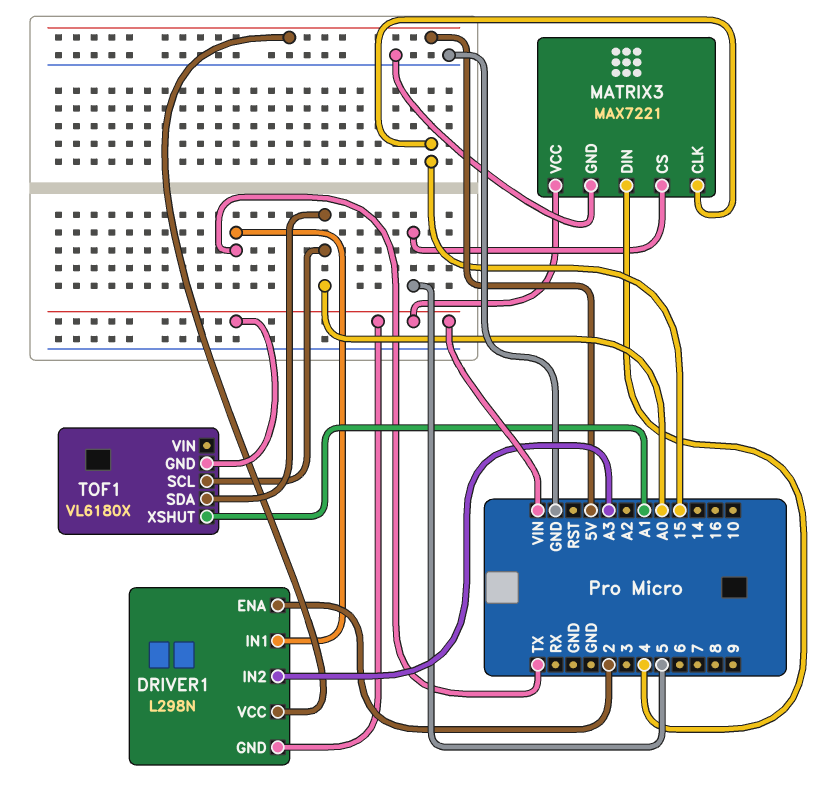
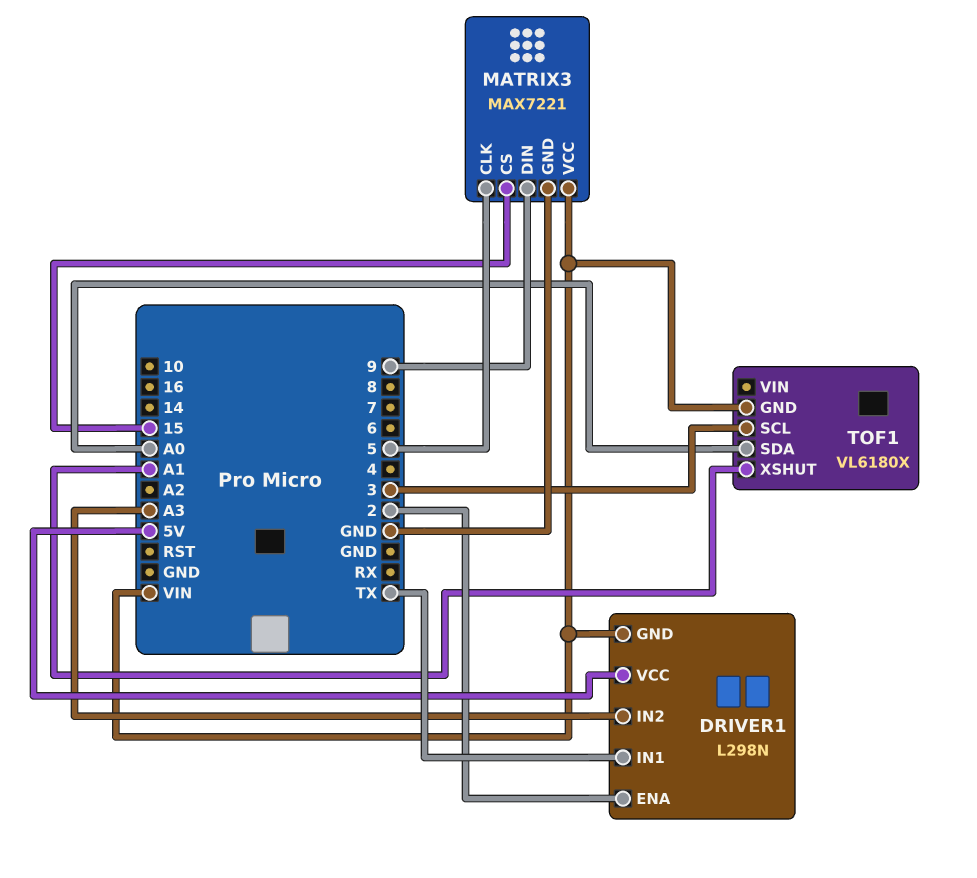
MATRIX3 pin CLK: 15 -> 5
MATRIX3 pin CS: 5 -> 15
MATRIX3 pin DIN: 4 -> 9
TOF1 pin SCL: A0 -> 3

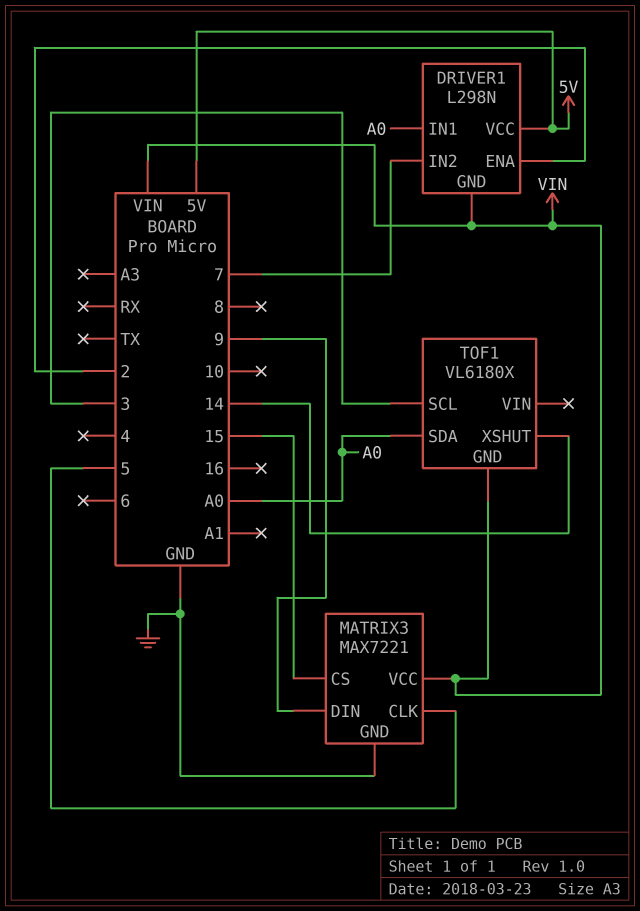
DRIVER1 pin IN1: TX -> A0
DRIVER1 pin IN2: A3 -> 7
TOF1 pin XSHUT: A1 -> 14

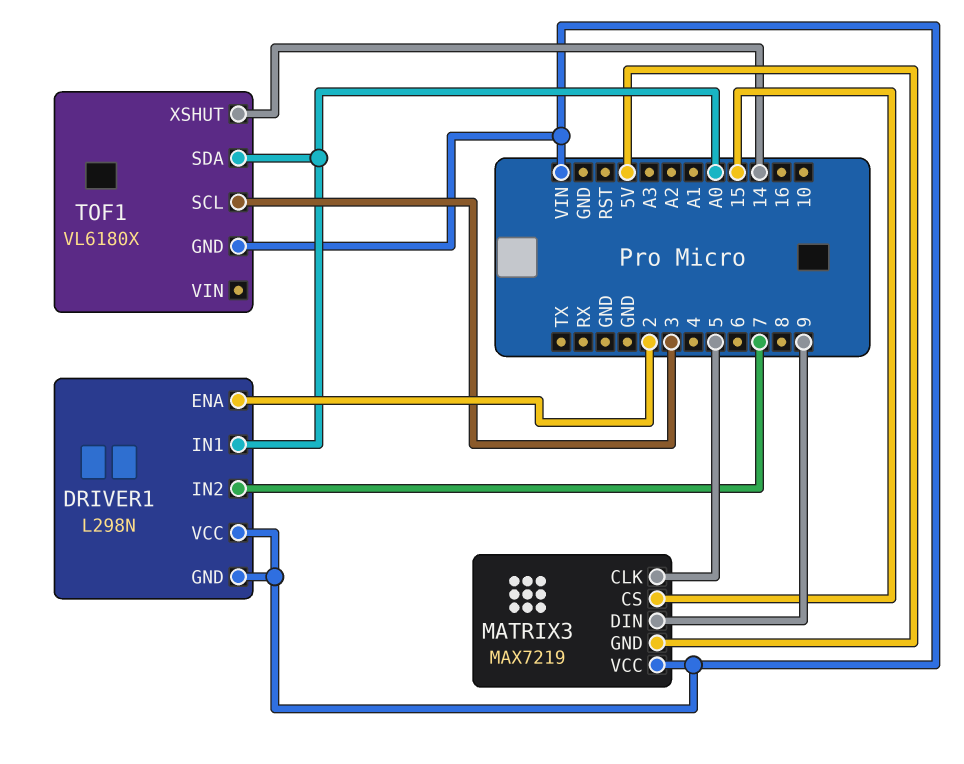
DRIVER1 pin VCC: 5V -> VIN
MATRIX3: MAX7221 -> MAX7219
MATRIX3 pin GND: GND -> 5V

